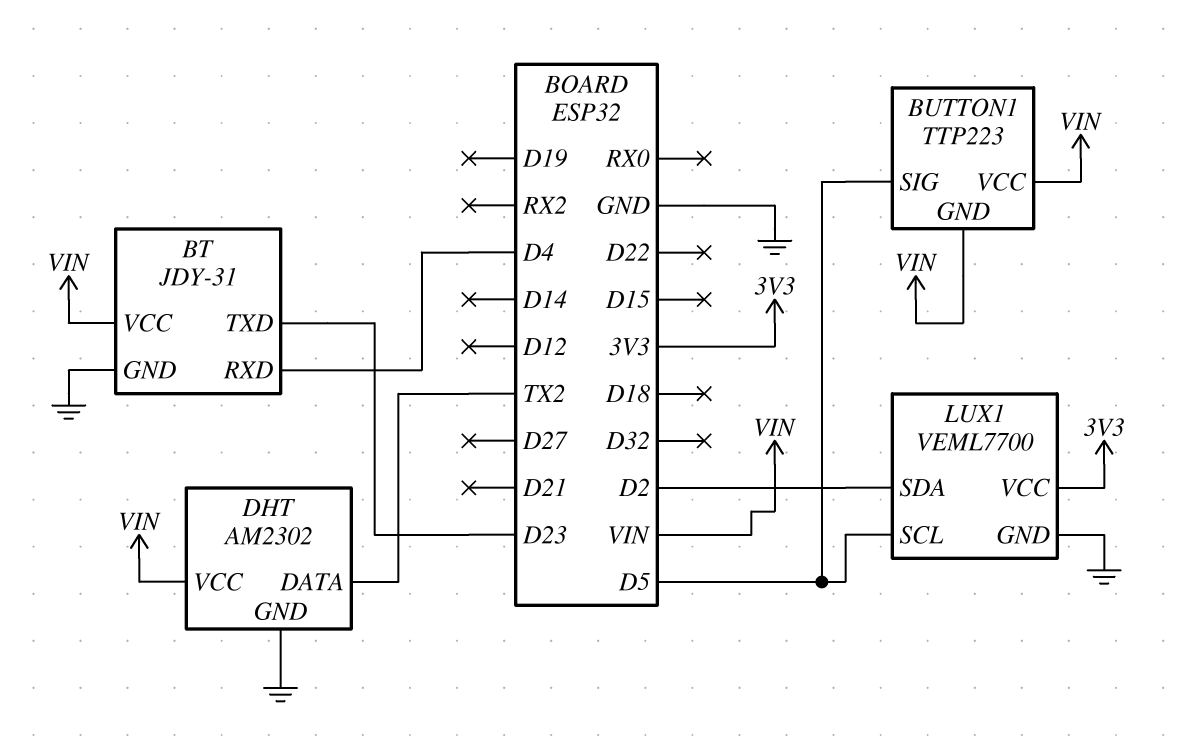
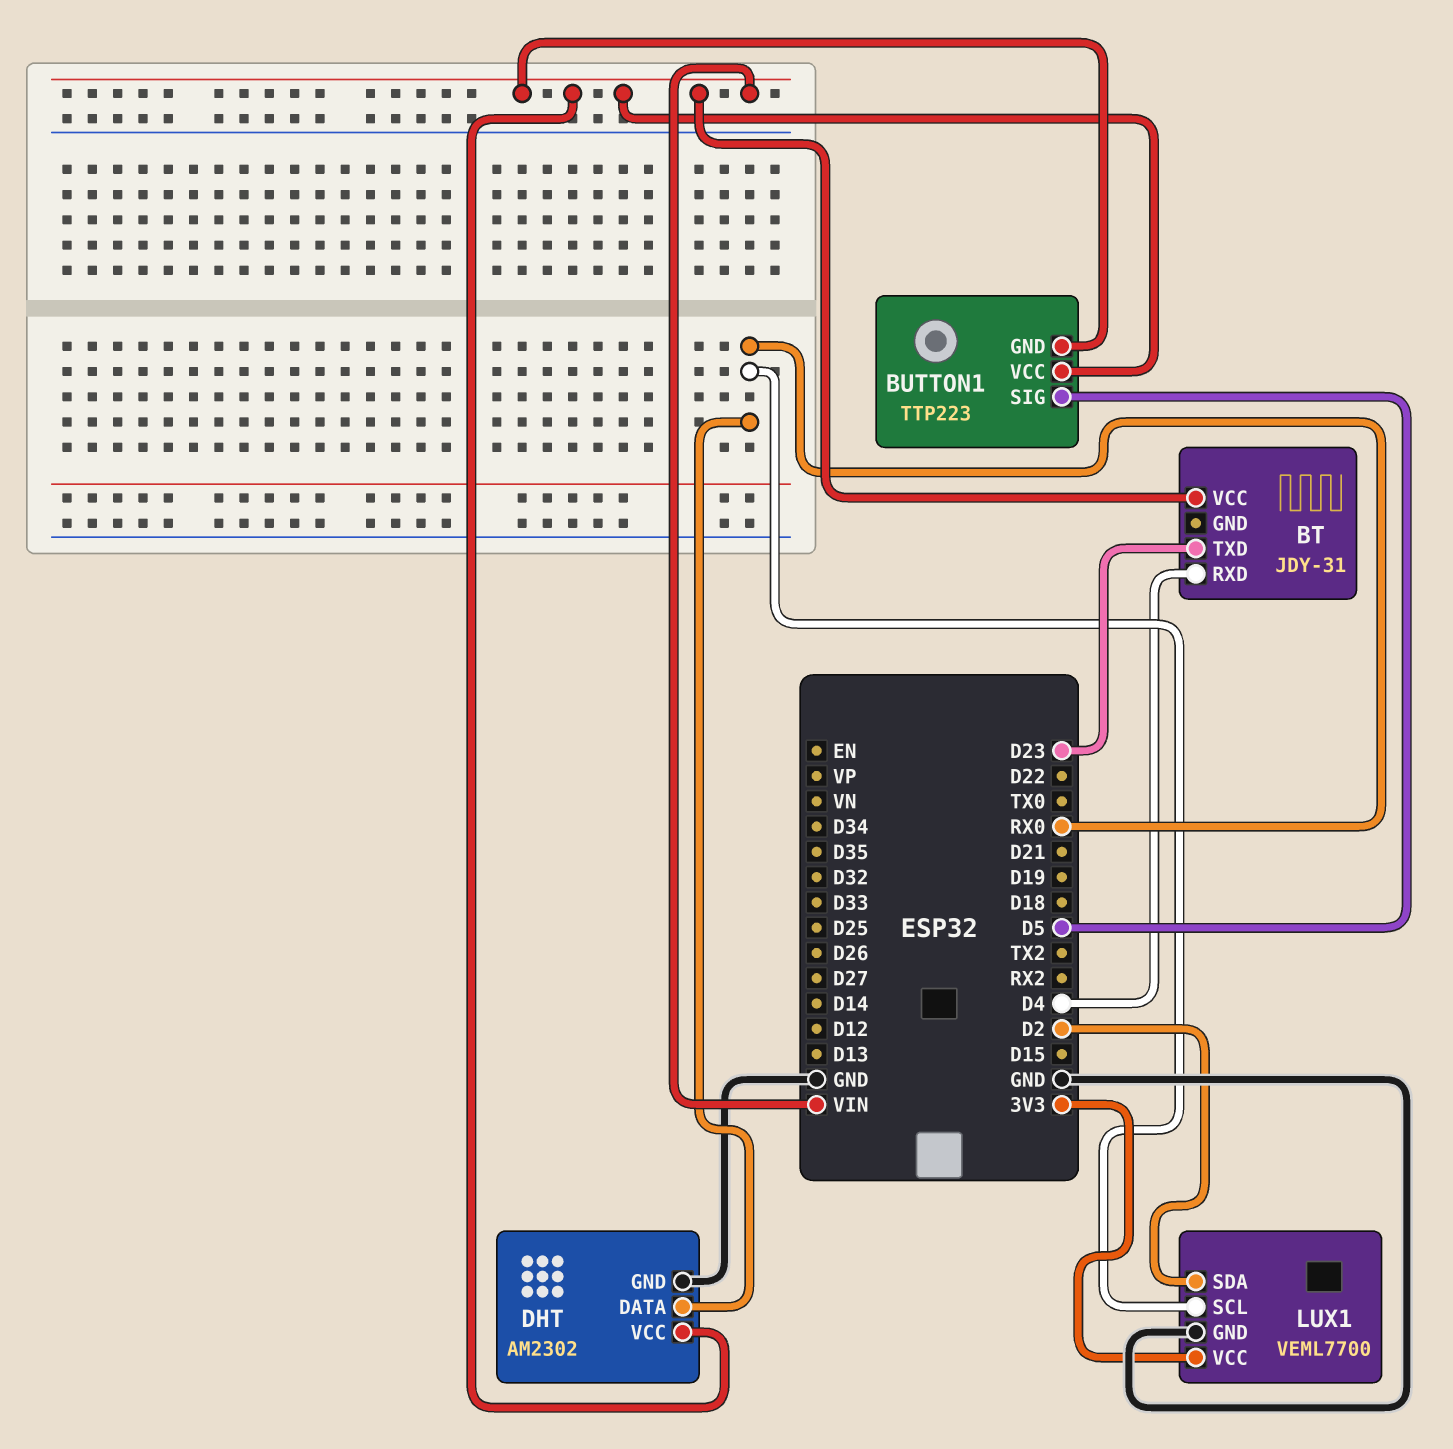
BT pin GND: GND -> none
DHT pin DATA: TX2 -> RX0
LUX1 pin SCL: D5 -> RX0

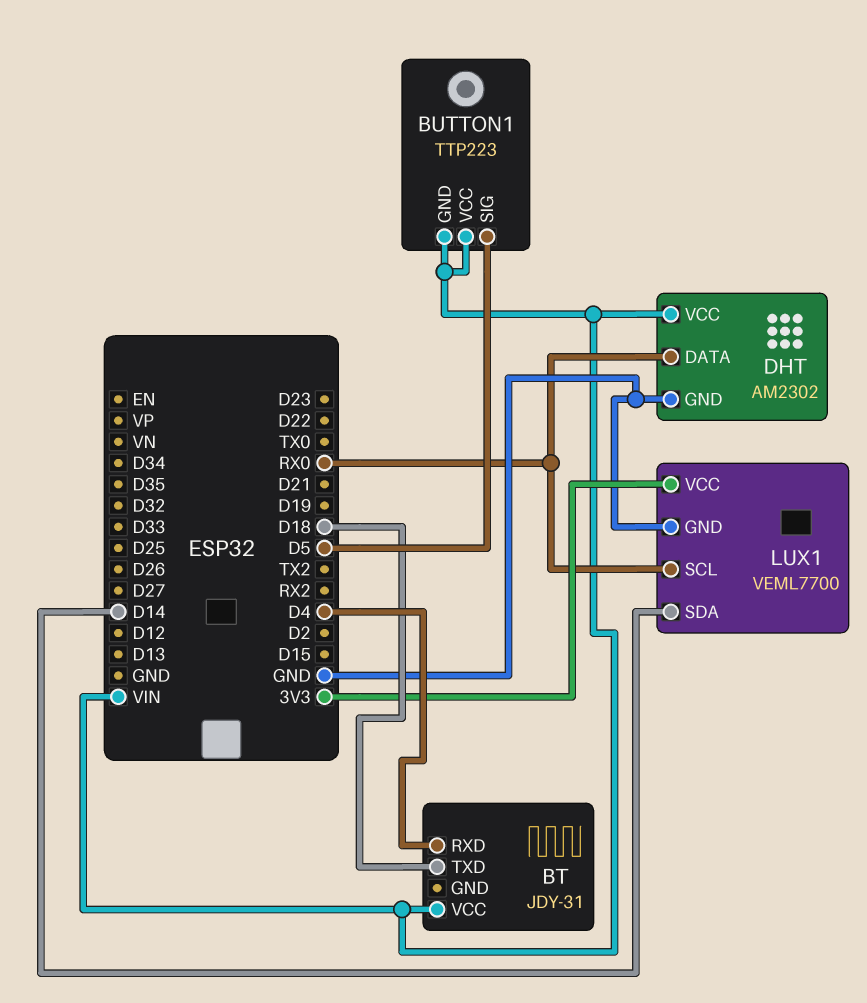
BT pin TXD: D23 -> D18
LUX1 pin SDA: D2 -> D14

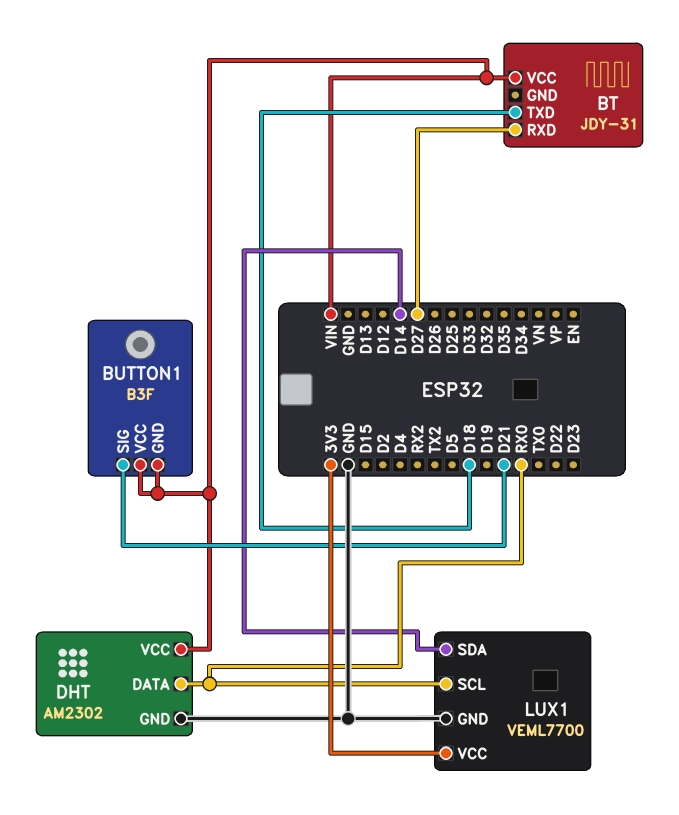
BT pin RXD: D4 -> D27
BUTTON1: TTP223 -> B3F
BUTTON1 pin SIG: D5 -> D21

